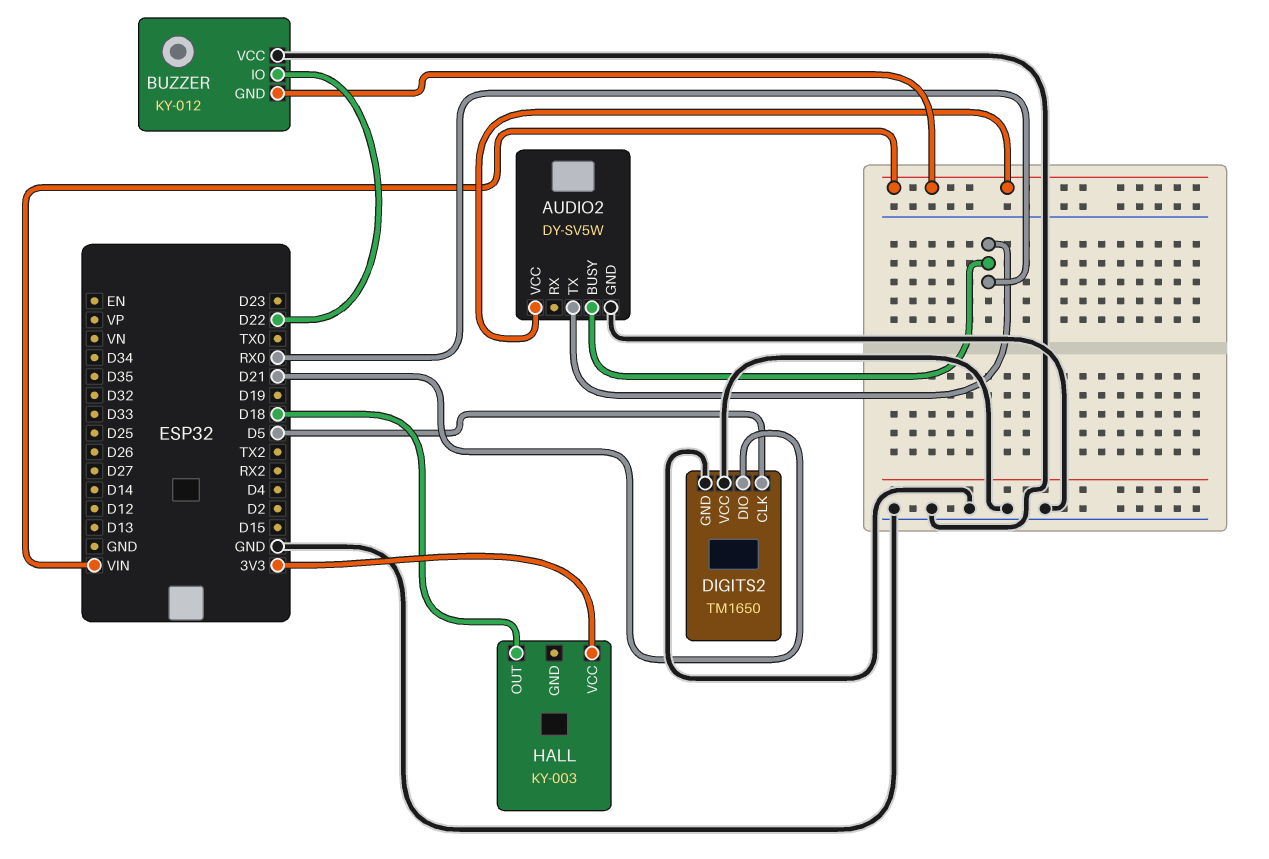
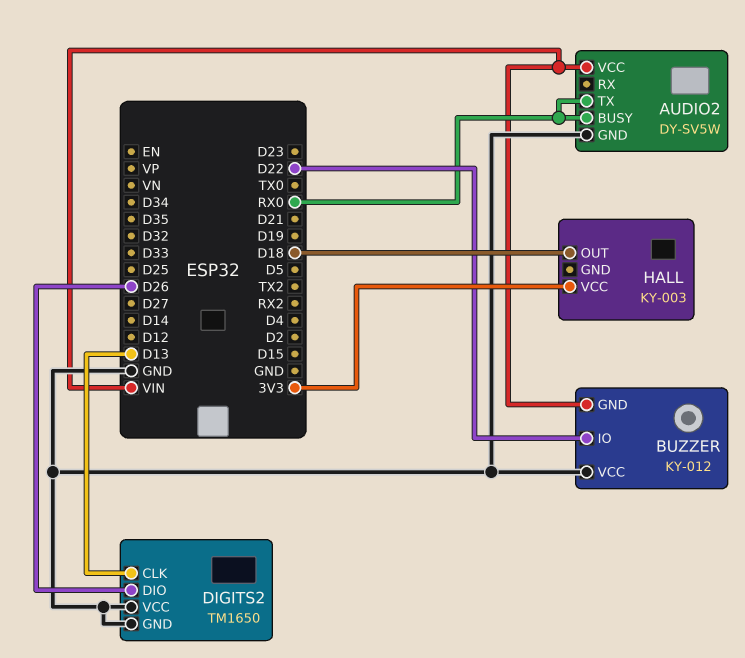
DIGITS2 pin CLK: D5 -> D13
DIGITS2 pin DIO: D21 -> D26

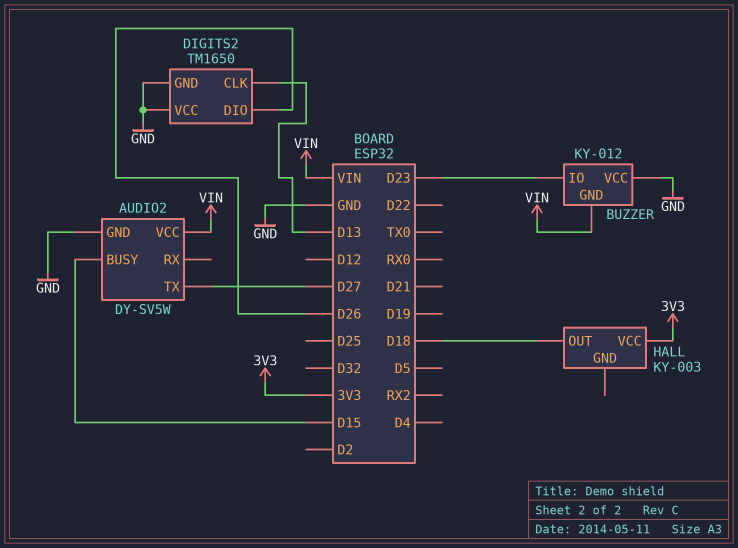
AUDIO2 pin BUSY: RX0 -> D15
AUDIO2 pin TX: RX0 -> D27
BUZZER pin IO: D22 -> D23

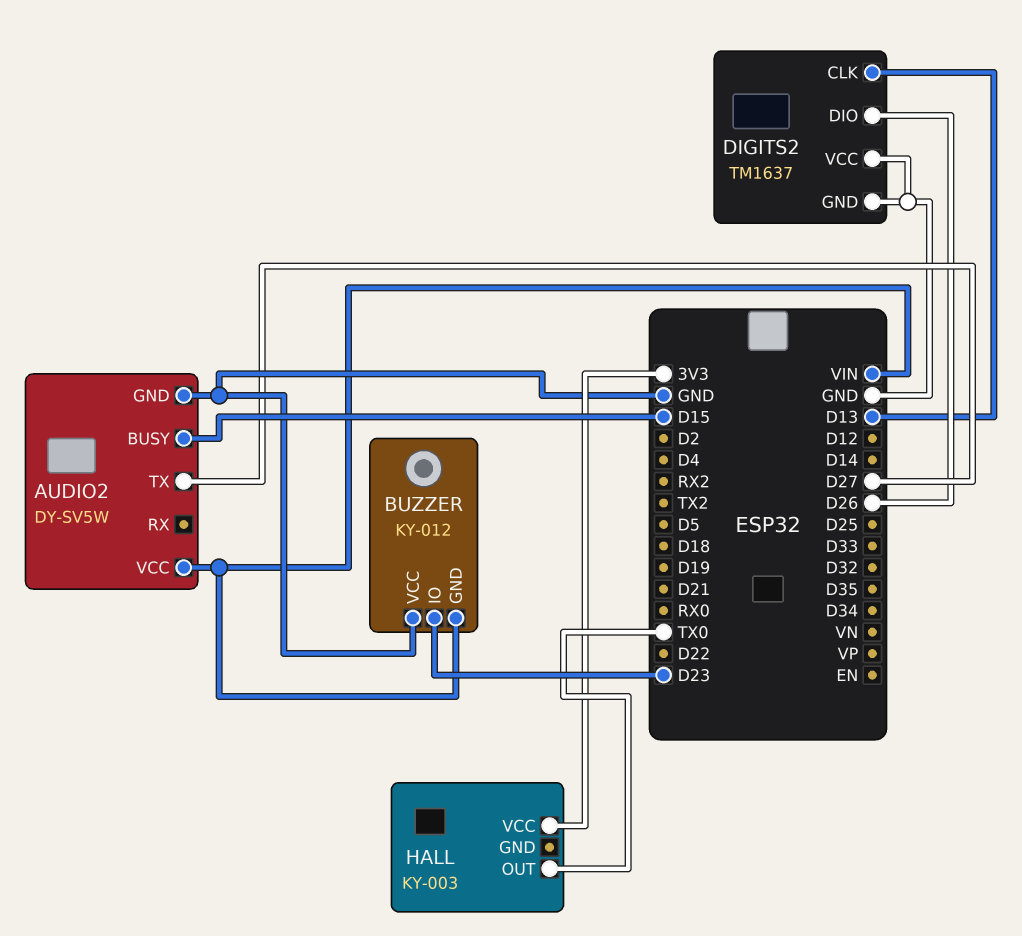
DIGITS2: TM1650 -> TM1637
HALL pin OUT: D18 -> TX0

